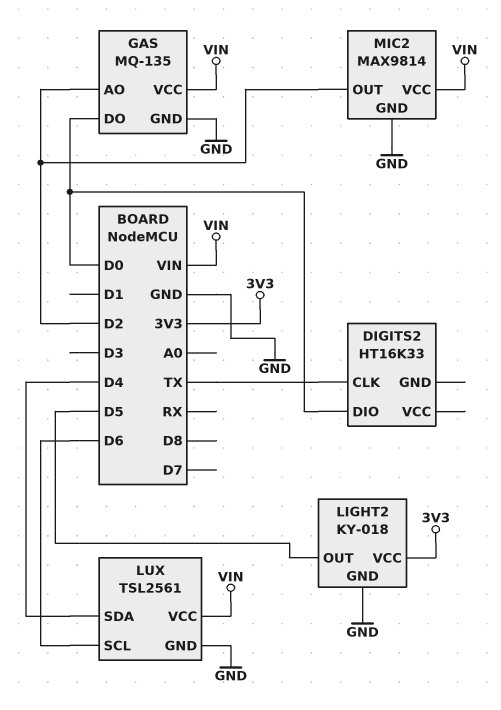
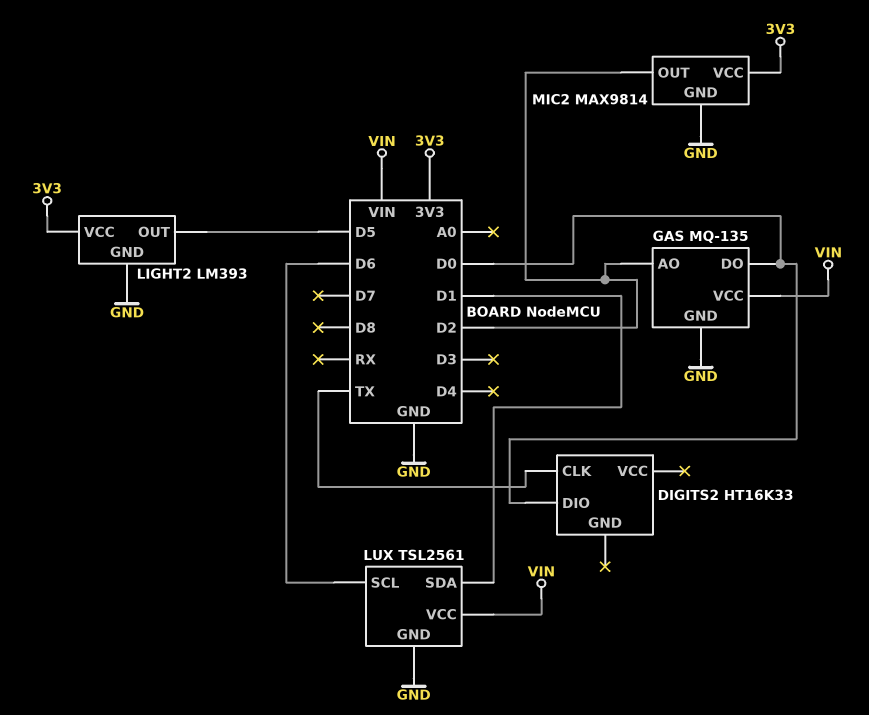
LIGHT2: KY-018 -> LM393
LUX pin SDA: D4 -> D1
MIC2 pin VCC: VIN -> 3V3

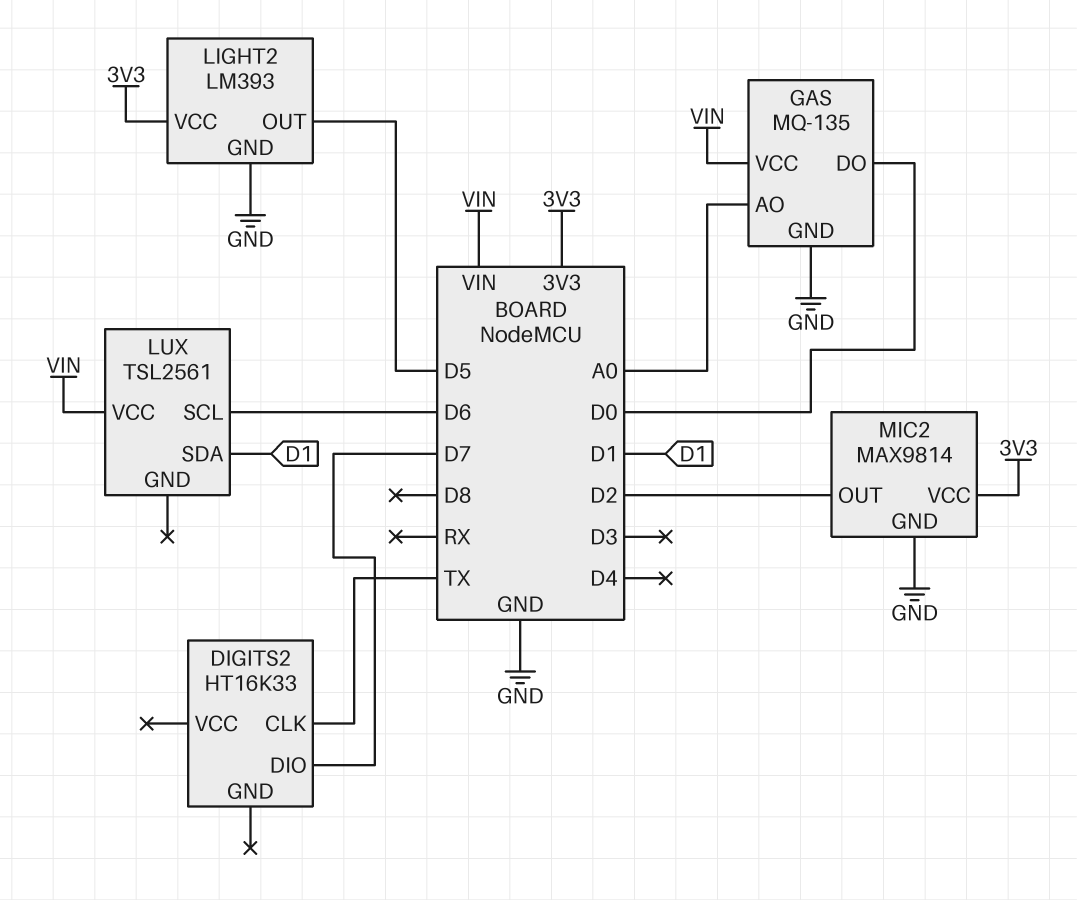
DIGITS2 pin DIO: D0 -> D7
GAS pin AO: D2 -> A0
LUX pin GND: GND -> none

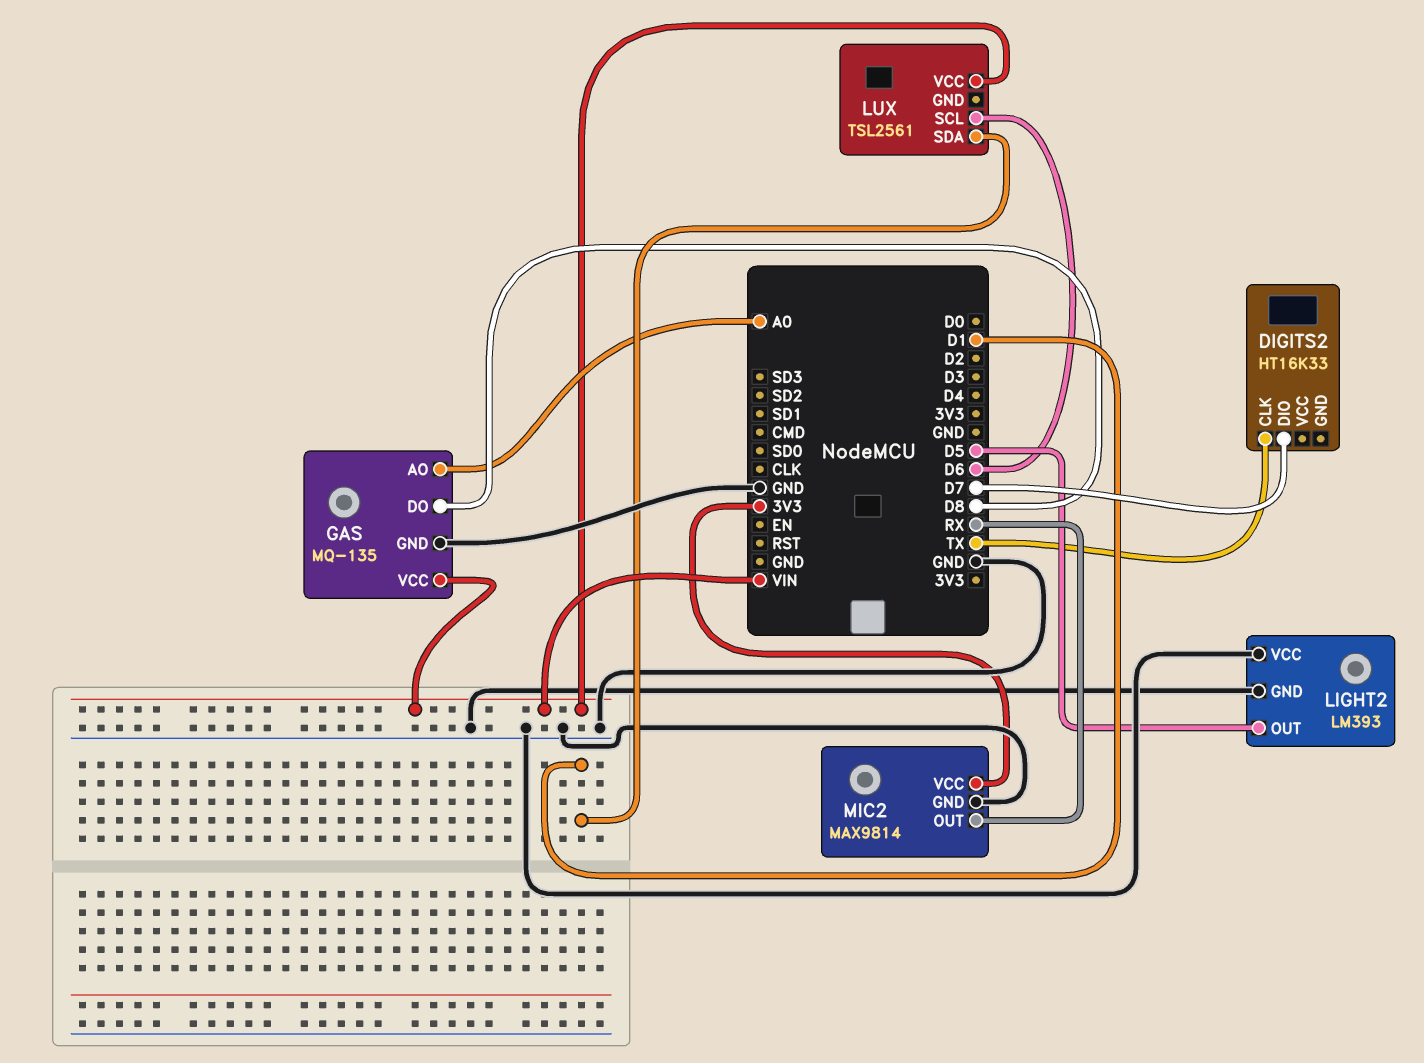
GAS pin DO: D0 -> D8
LIGHT2 pin VCC: 3V3 -> GND
MIC2 pin OUT: D2 -> RX

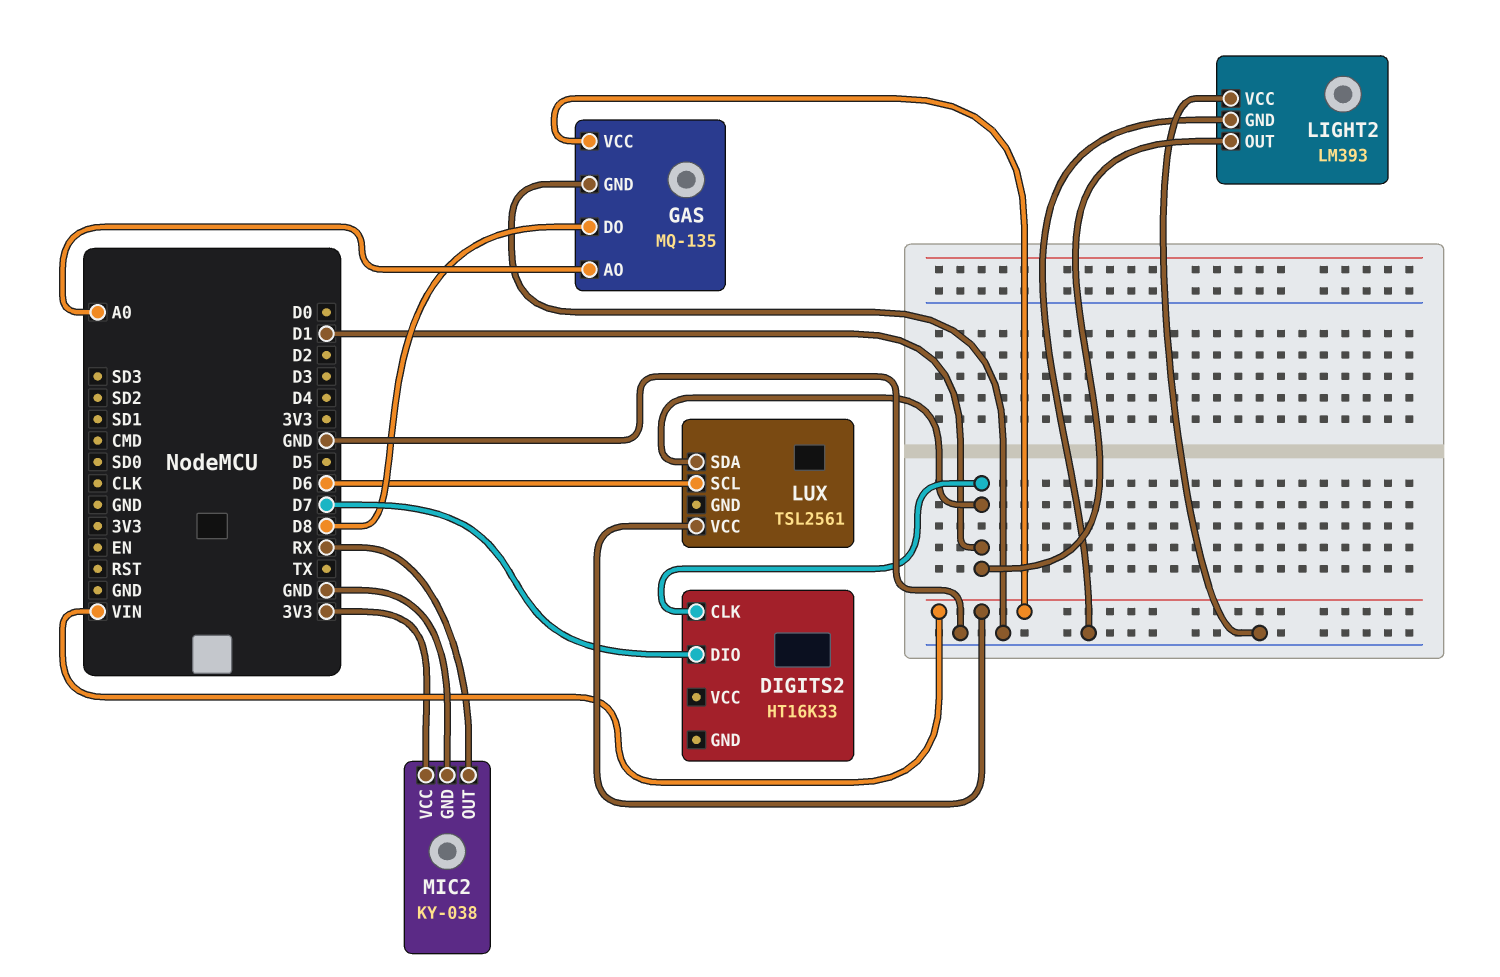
DIGITS2 pin CLK: TX -> D1
LIGHT2 pin OUT: D5 -> D1
MIC2: MAX9814 -> KY-038

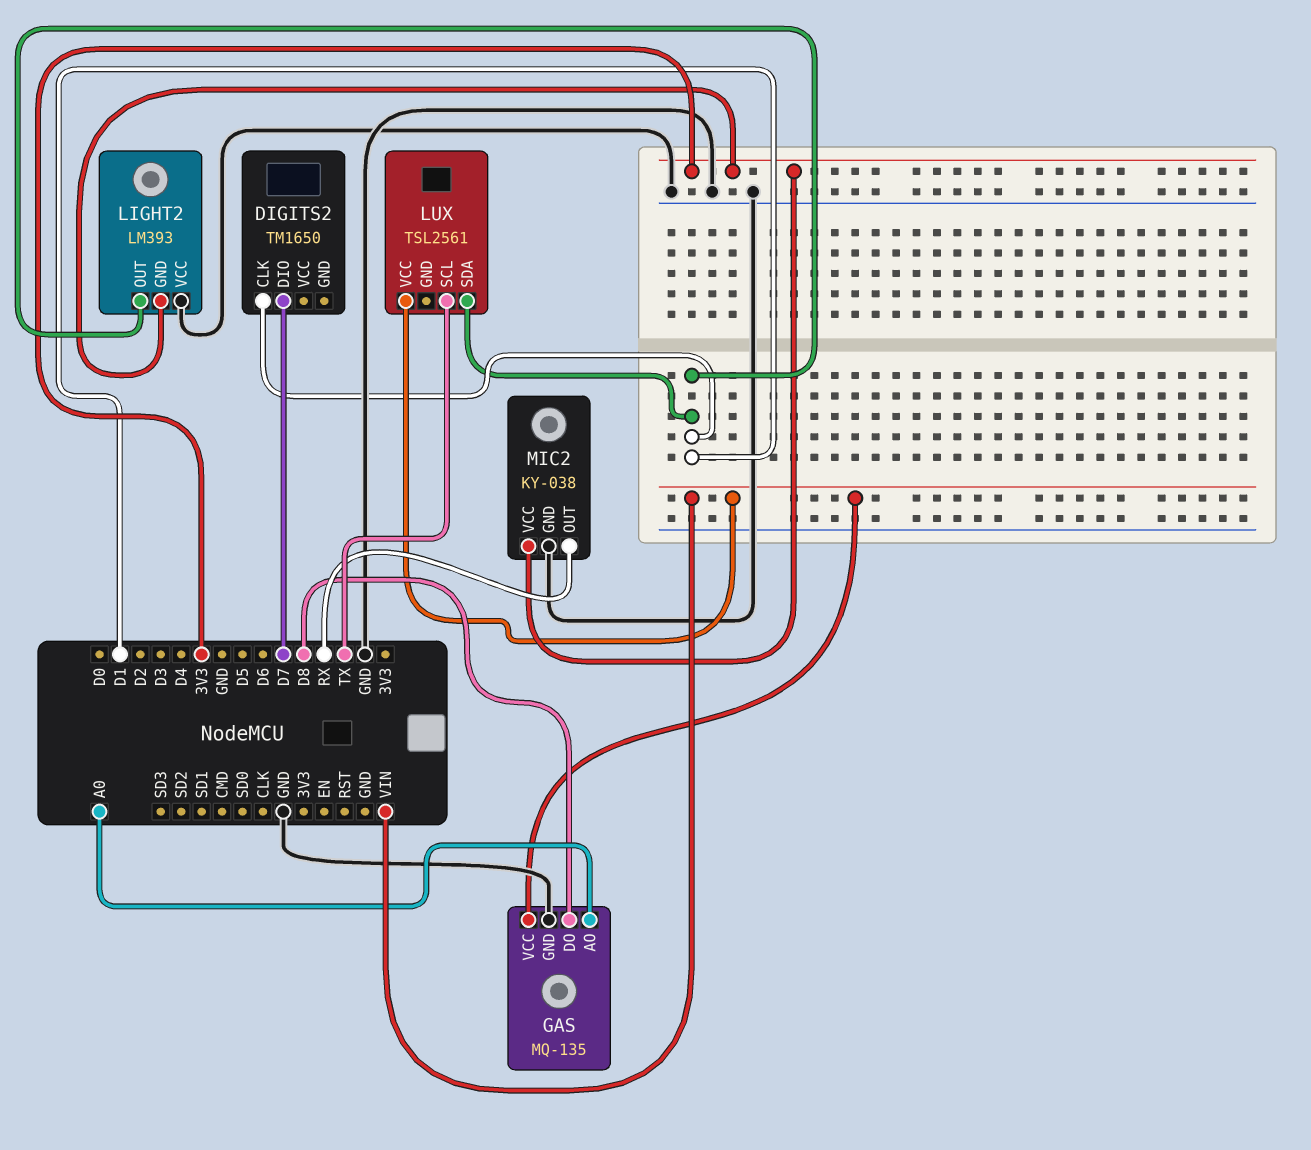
DIGITS2: HT16K33 -> TM1650
LIGHT2 pin GND: GND -> 3V3
LUX pin SCL: D6 -> TX

